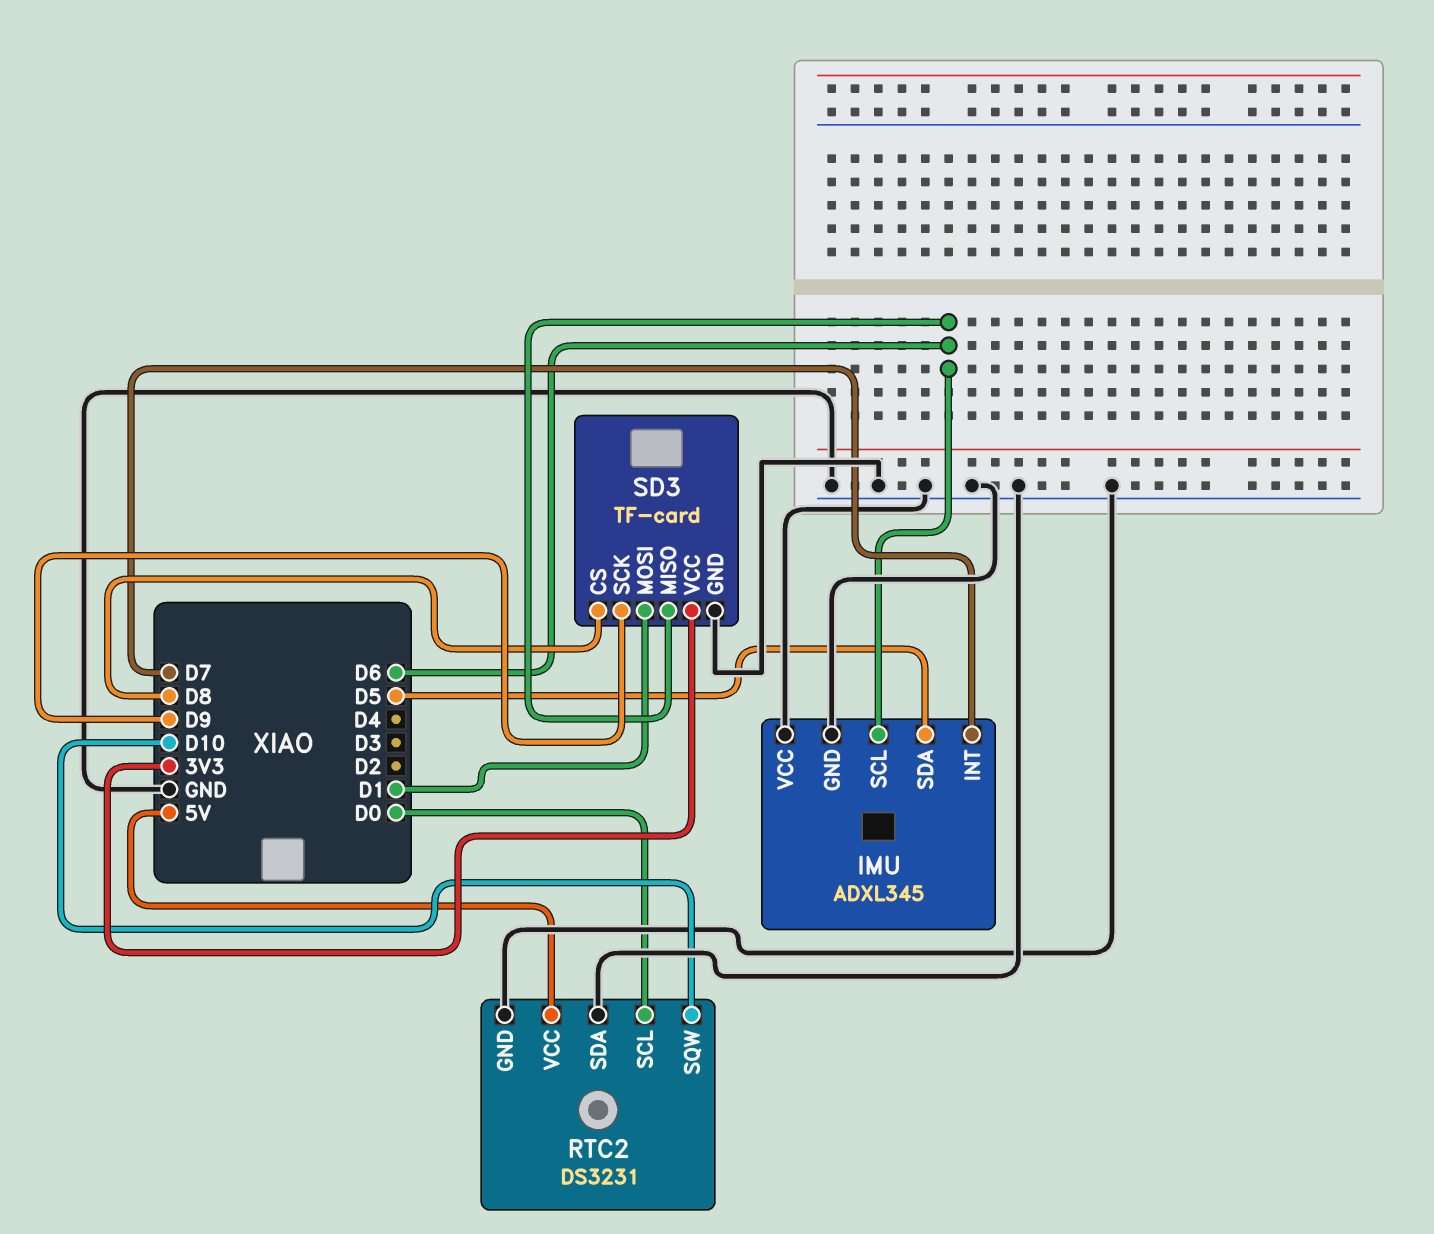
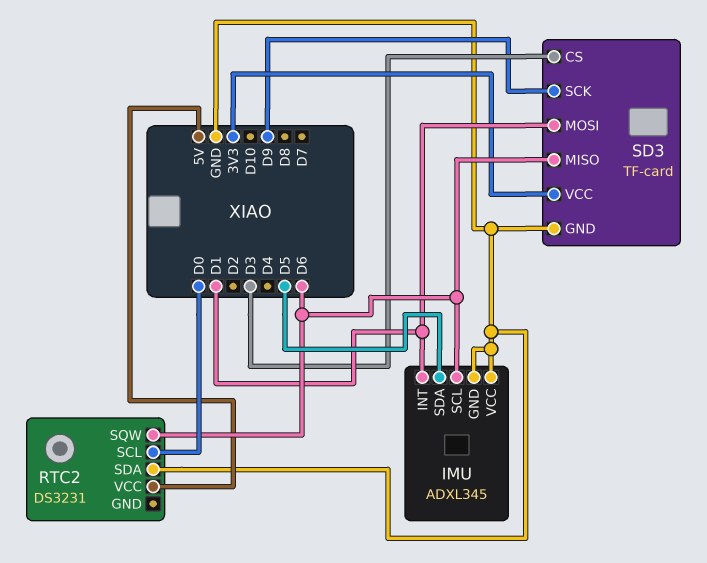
IMU pin INT: D7 -> D1
RTC2 pin GND: GND -> none
RTC2 pin SQW: D10 -> D6
SD3 pin CS: D8 -> D3

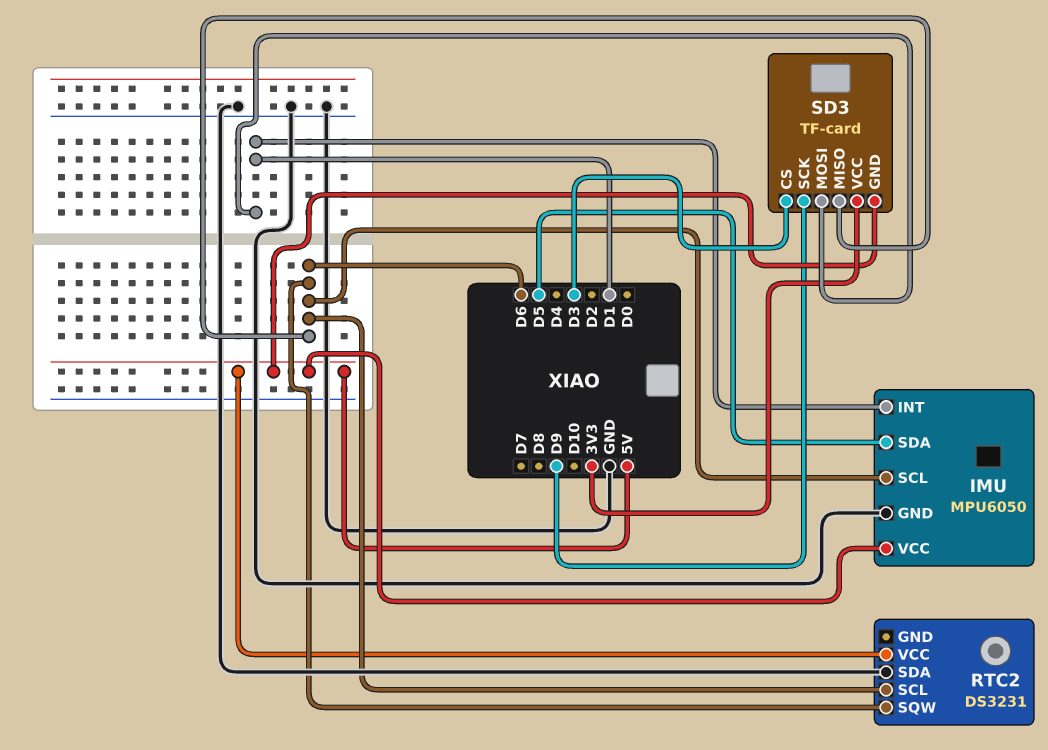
IMU: ADXL345 -> MPU6050
IMU pin VCC: GND -> 5V
RTC2 pin SCL: D0 -> D6
SD3 pin GND: GND -> 5V

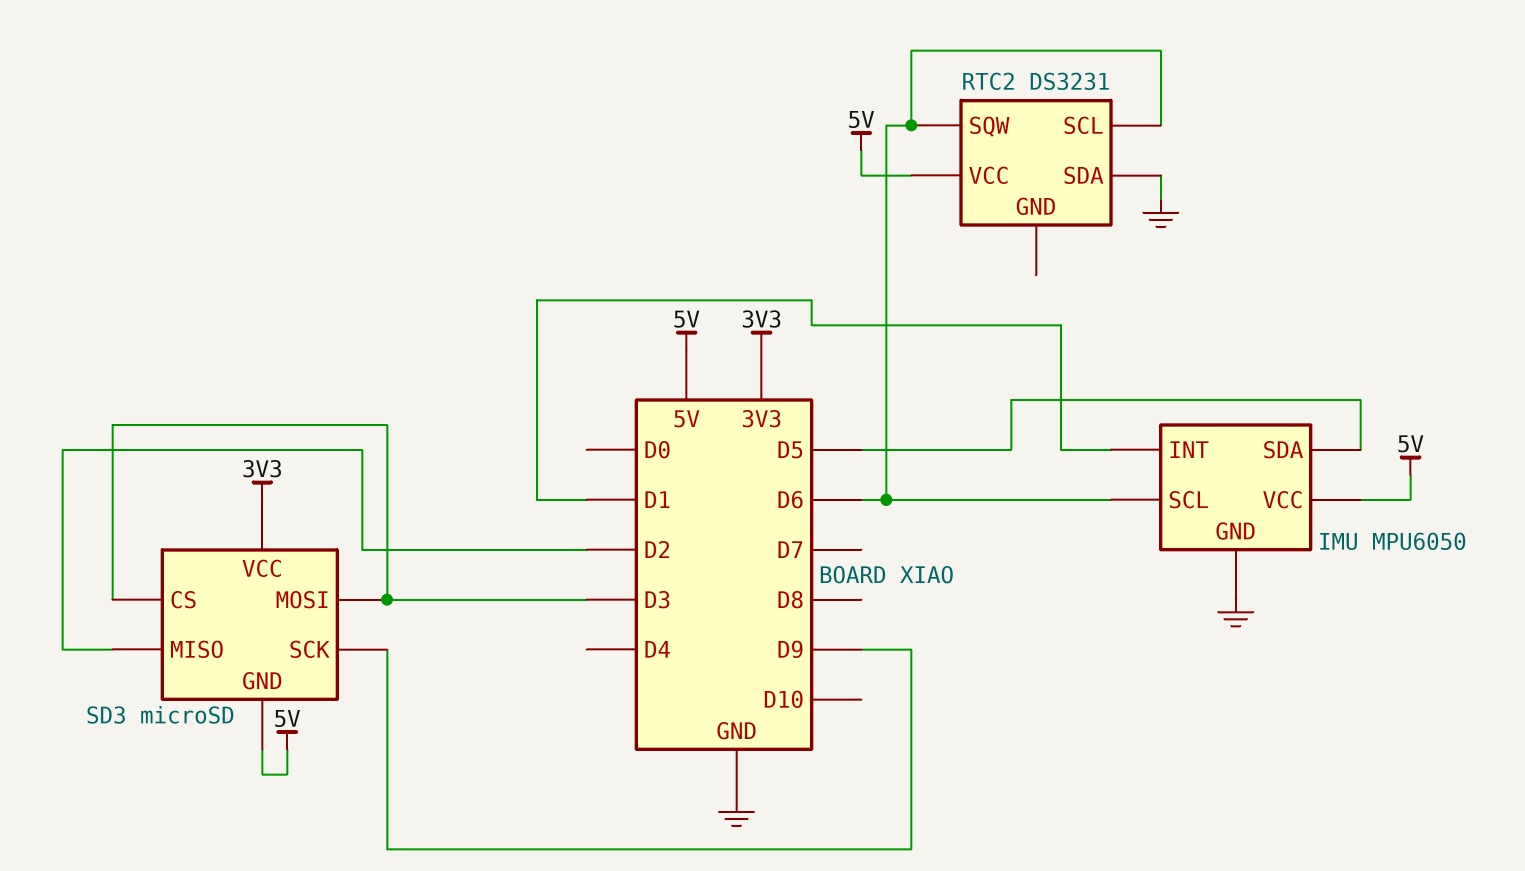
SD3: TF-card -> microSD
SD3 pin MISO: D6 -> D2
SD3 pin MOSI: D1 -> D3

